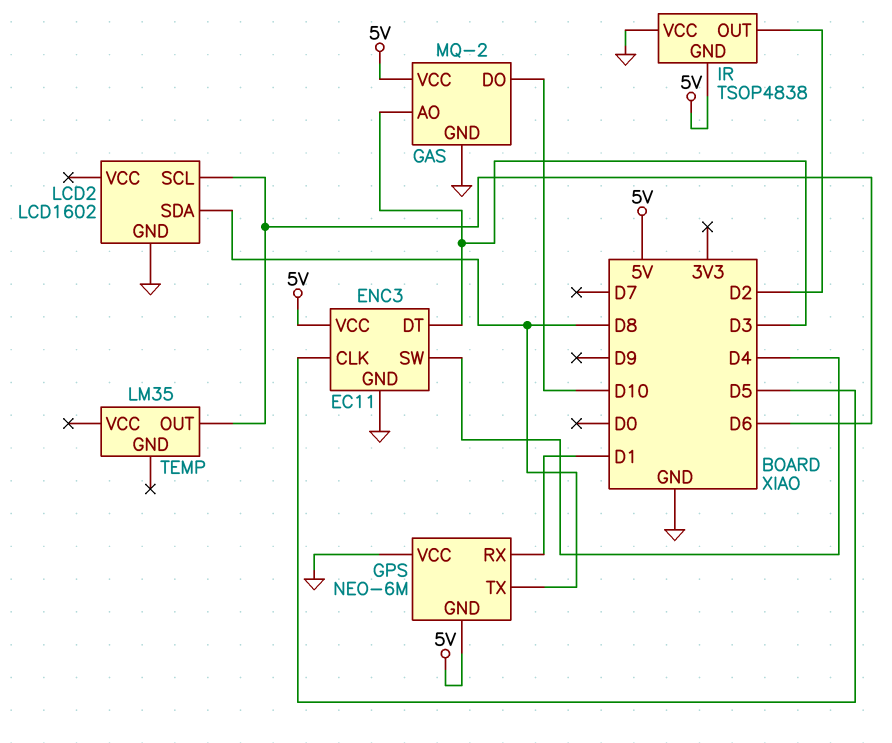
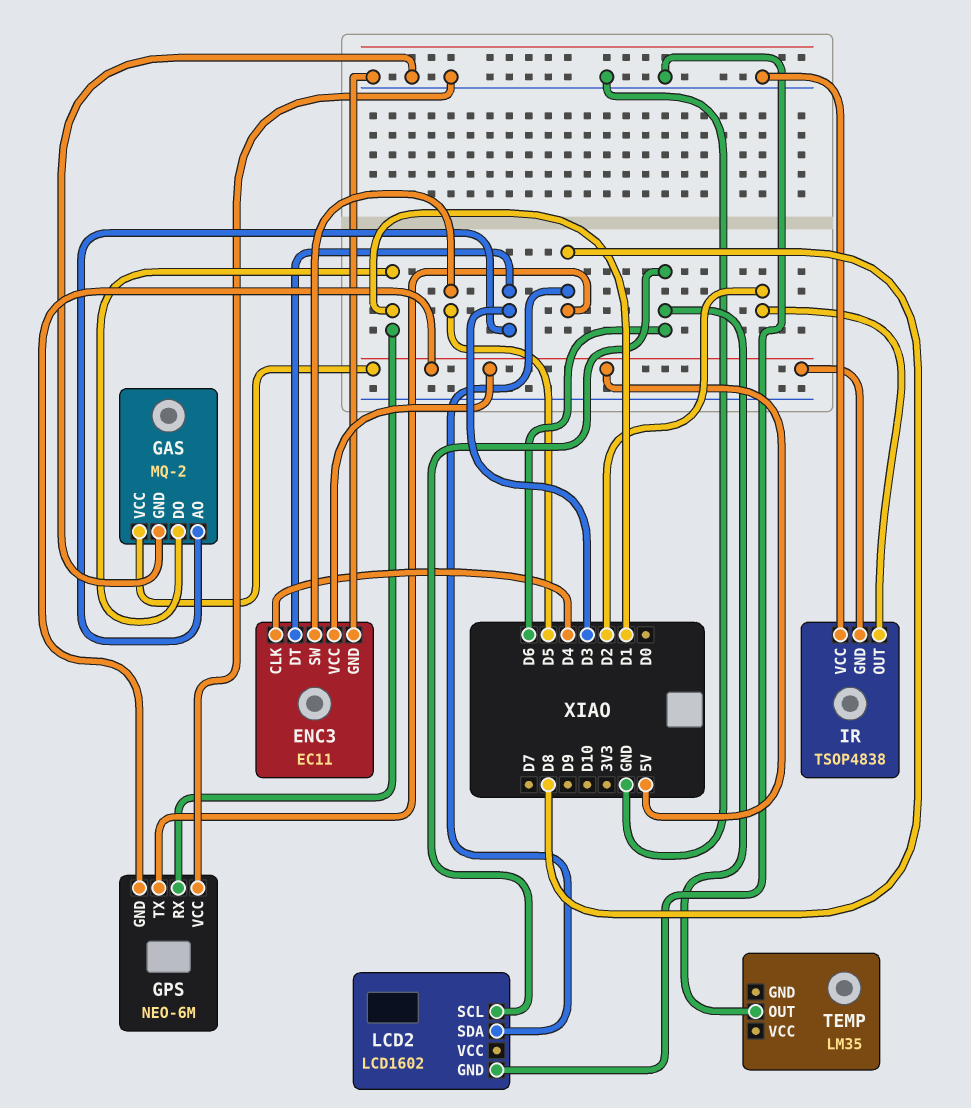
ENC3 pin CLK: D5 -> D4
ENC3 pin SW: D4 -> D5
GAS pin DO: D10 -> D1

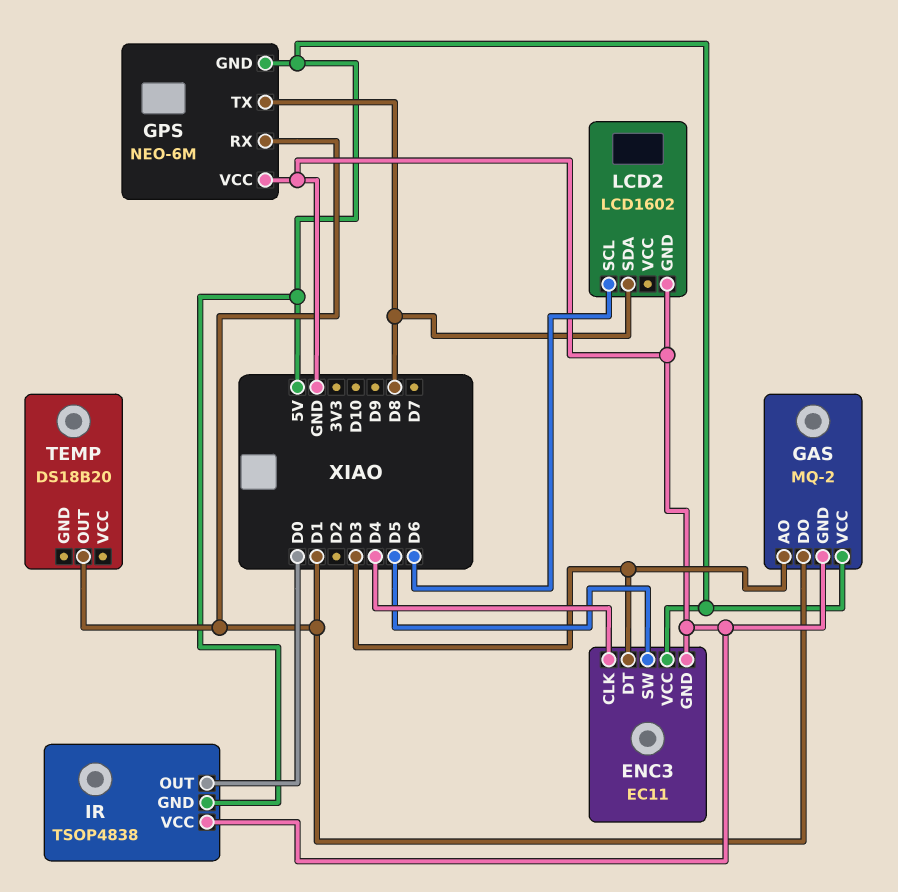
IR pin OUT: D2 -> D0
TEMP: LM35 -> DS18B20
TEMP pin OUT: D6 -> D1

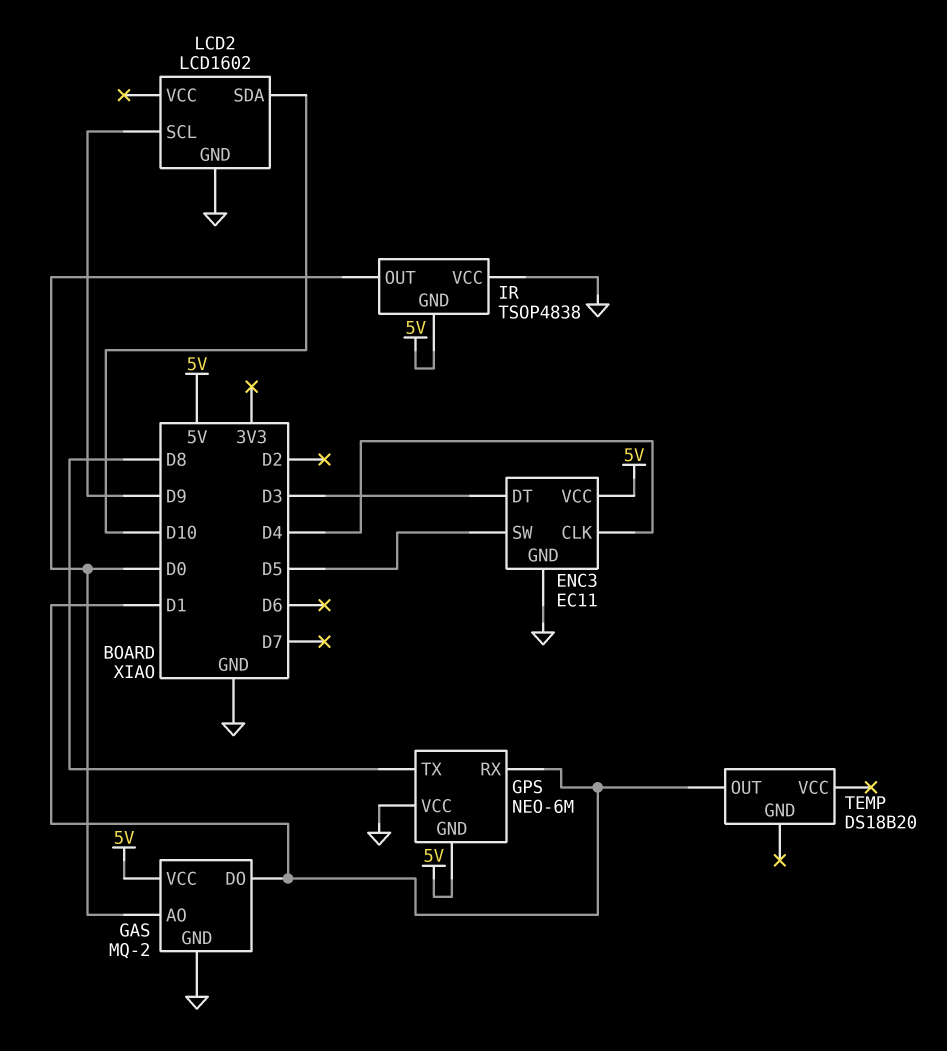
GAS pin AO: D3 -> D0
LCD2 pin SCL: D6 -> D9
LCD2 pin SDA: D8 -> D10

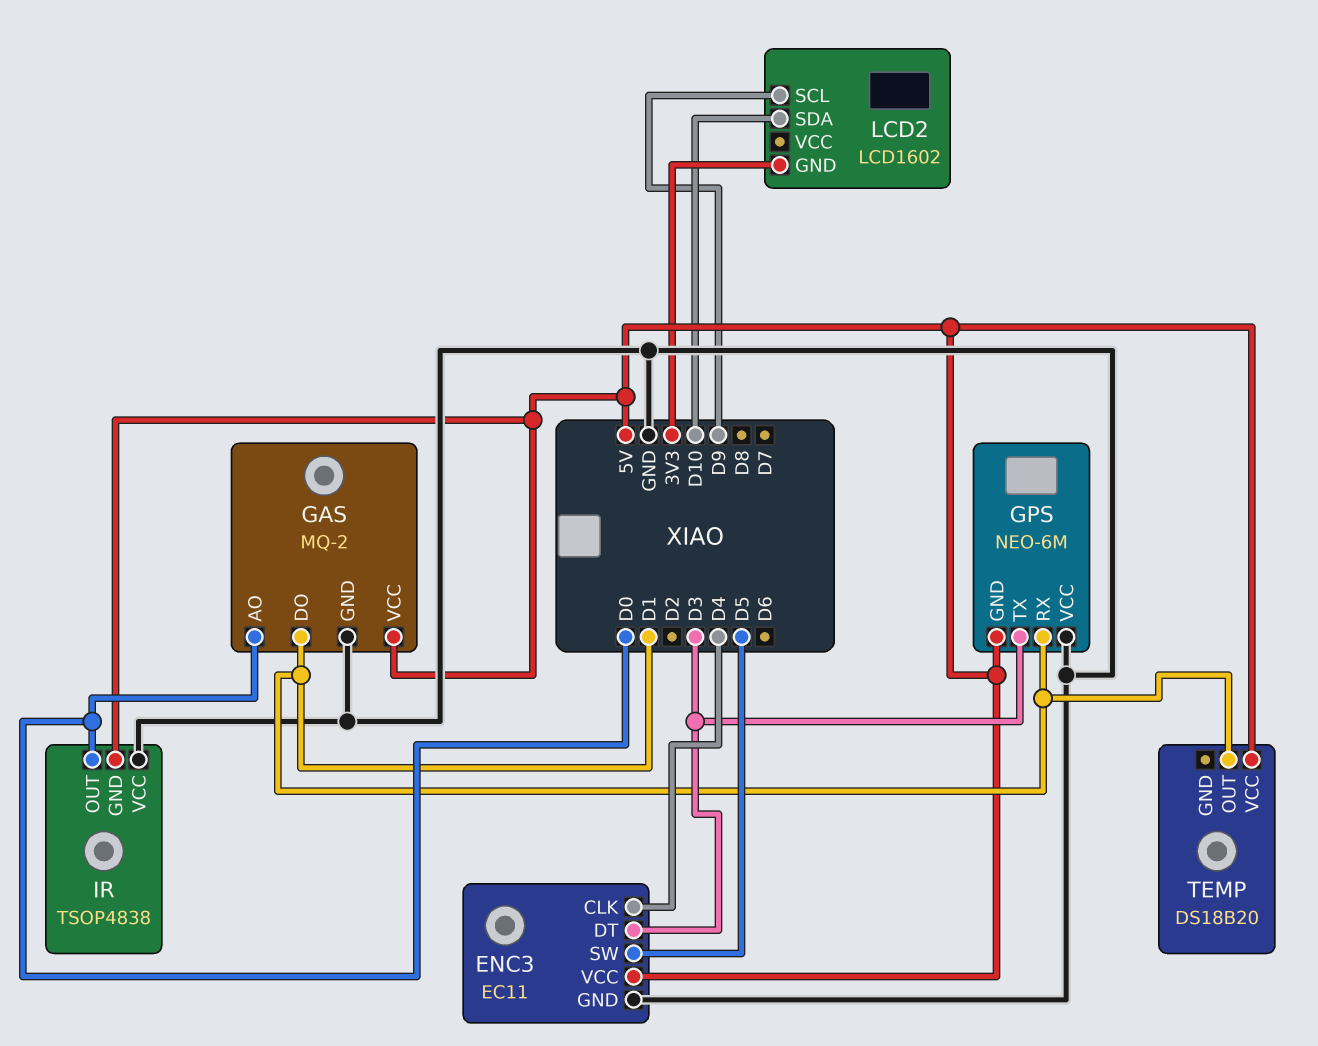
GPS pin TX: D8 -> D3
LCD2 pin GND: GND -> 3V3
TEMP pin VCC: none -> 5V

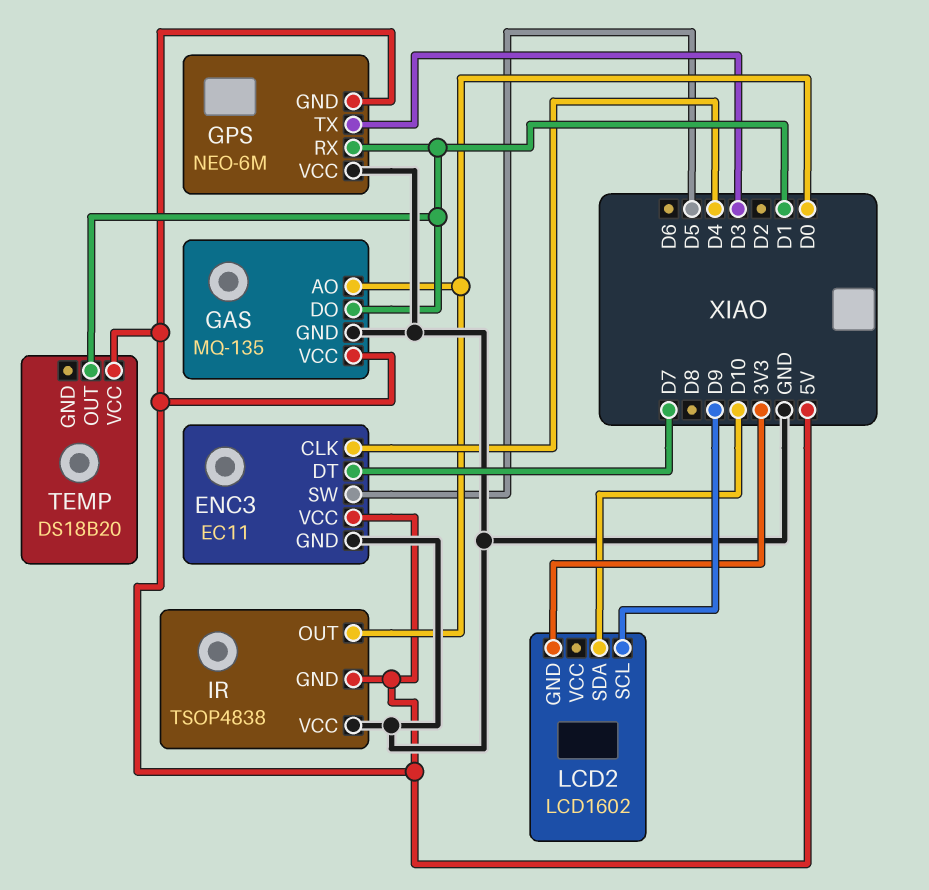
ENC3 pin DT: D3 -> D7
GAS: MQ-2 -> MQ-135

